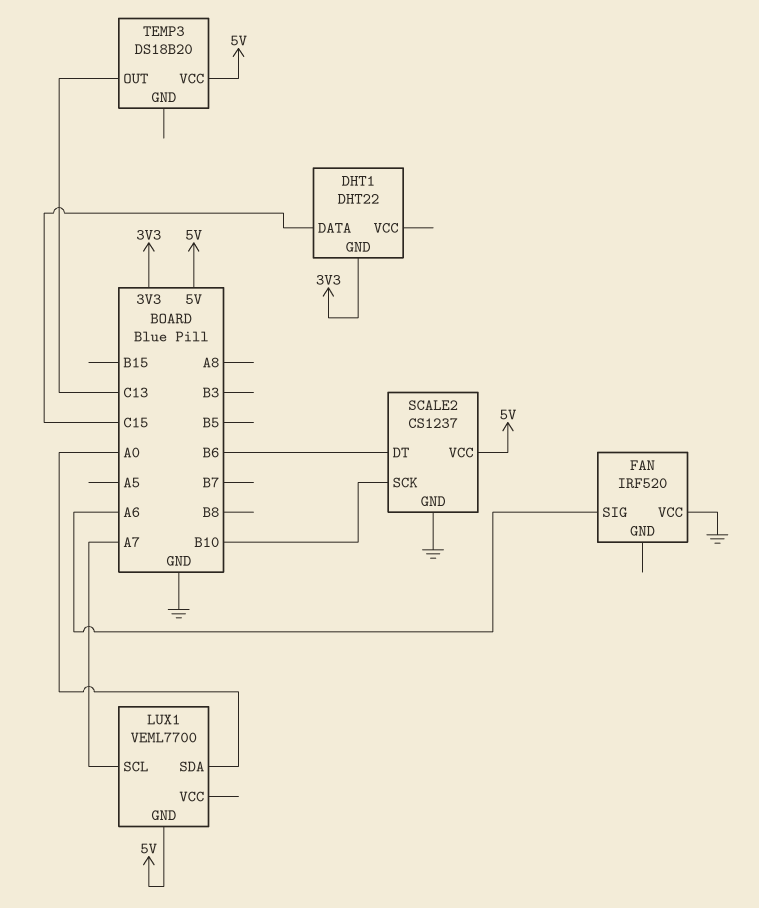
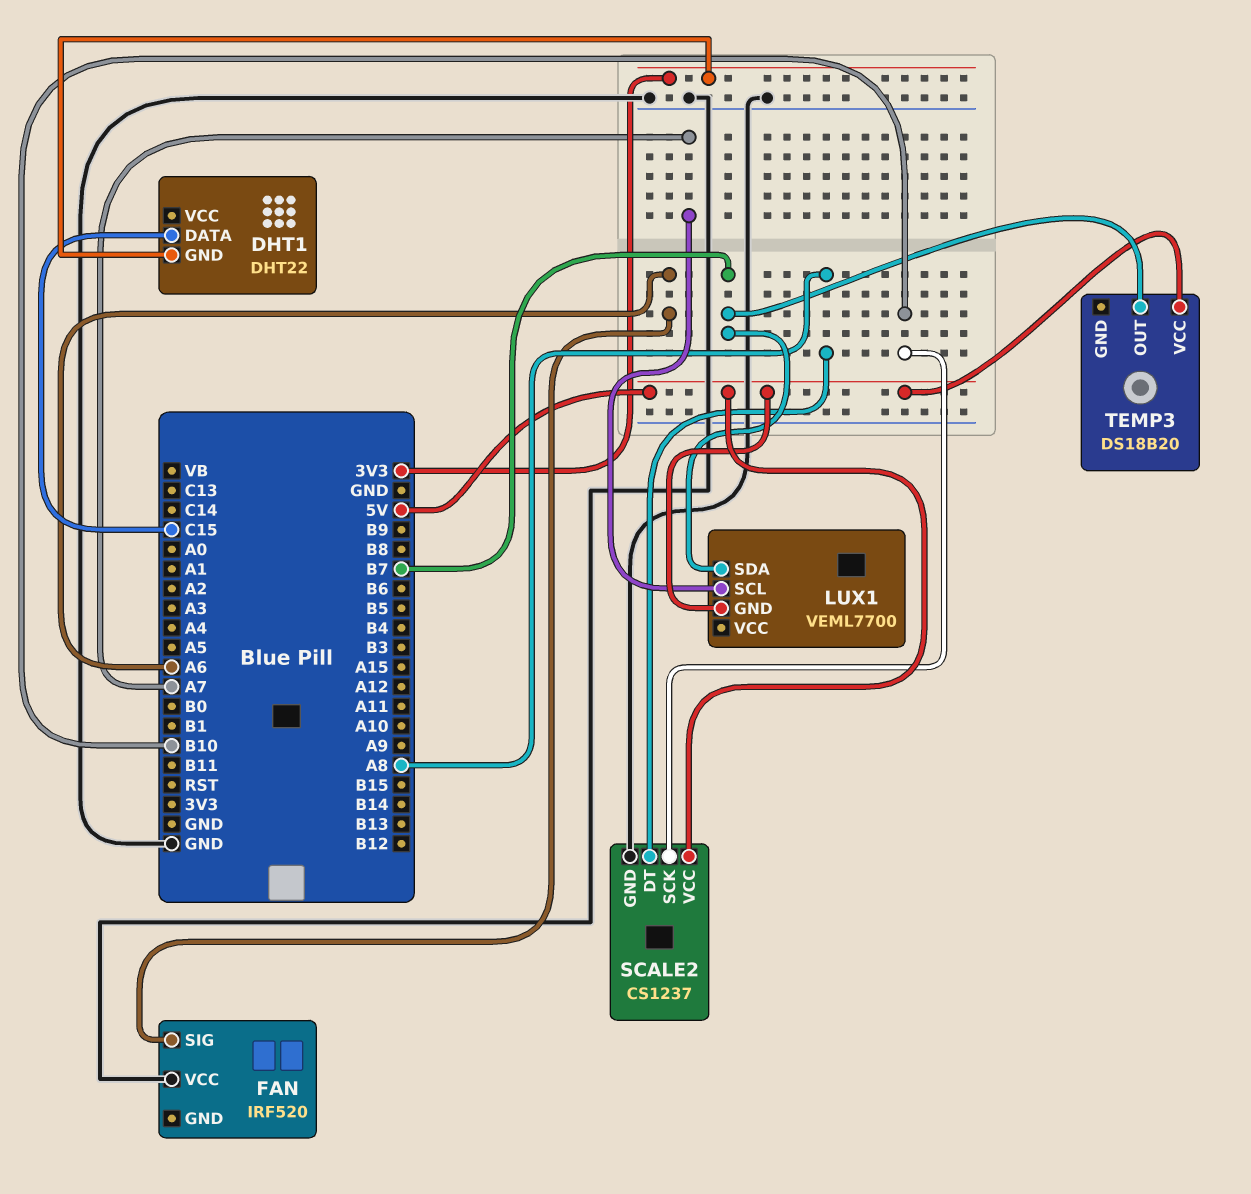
LUX1 pin SDA: A0 -> B7
SCALE2 pin DT: B6 -> A8
TEMP3 pin OUT: C13 -> B7

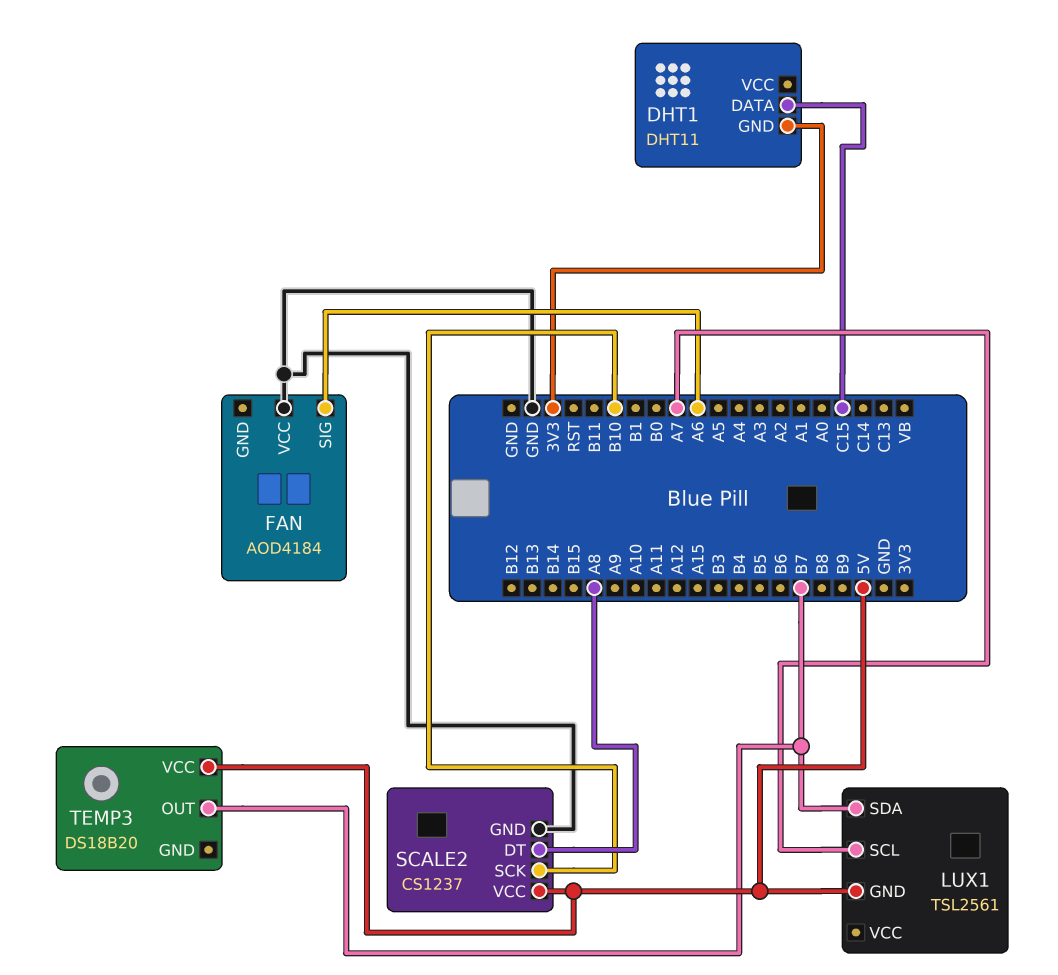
DHT1: DHT22 -> DHT11
FAN: IRF520 -> AOD4184
LUX1: VEML7700 -> TSL2561

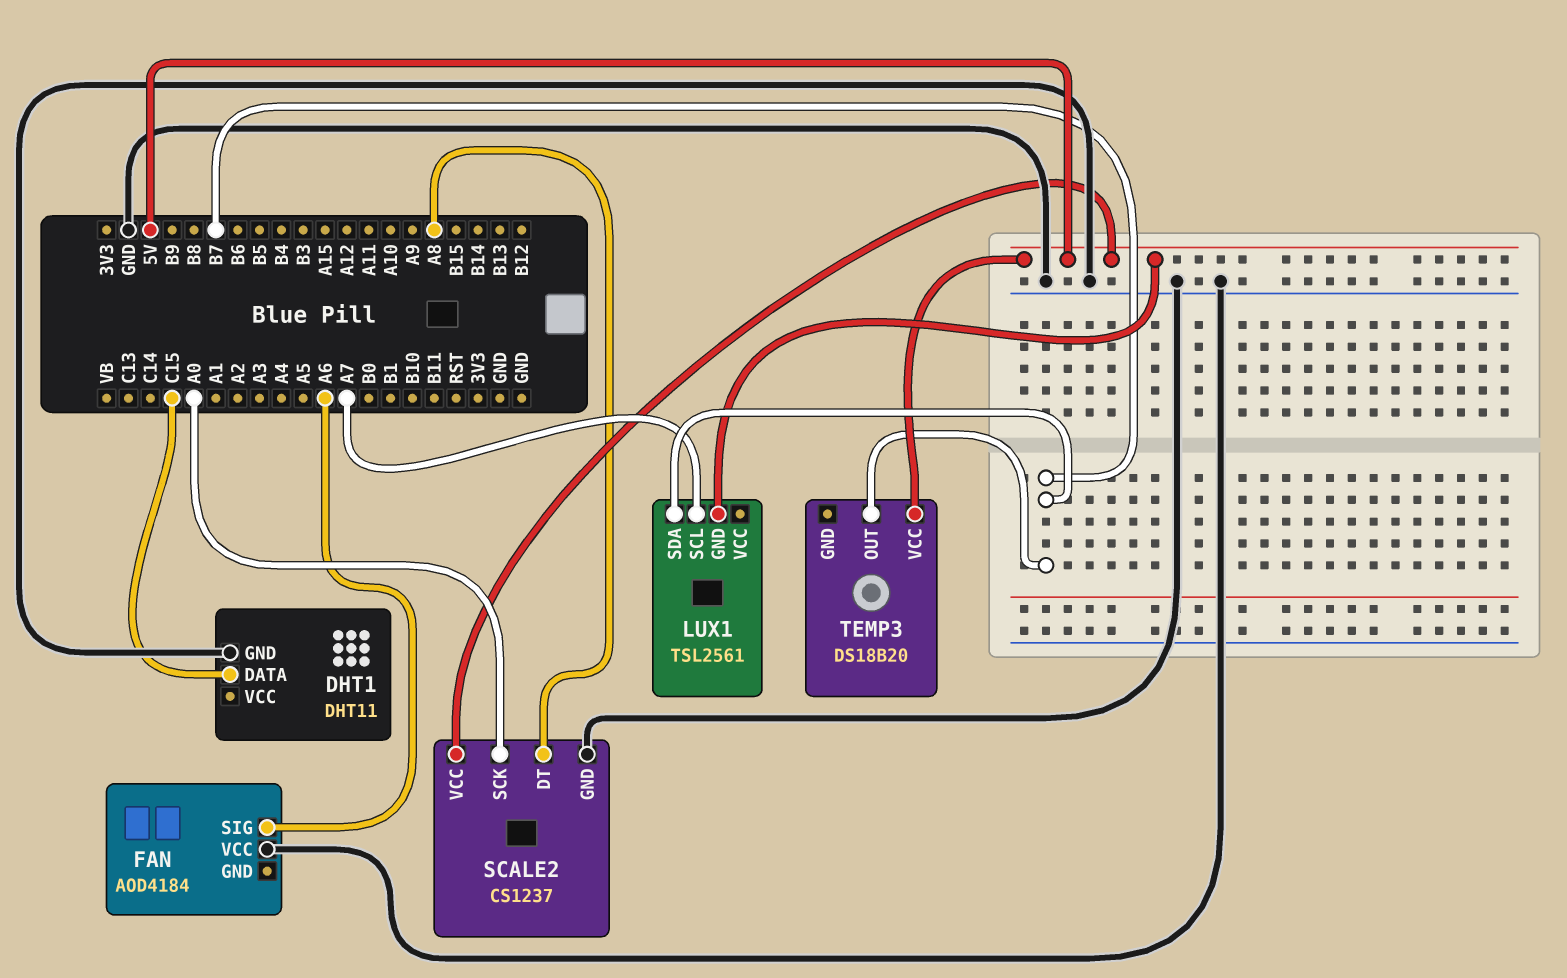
DHT1 pin GND: 3V3 -> GND
SCALE2 pin SCK: B10 -> A0

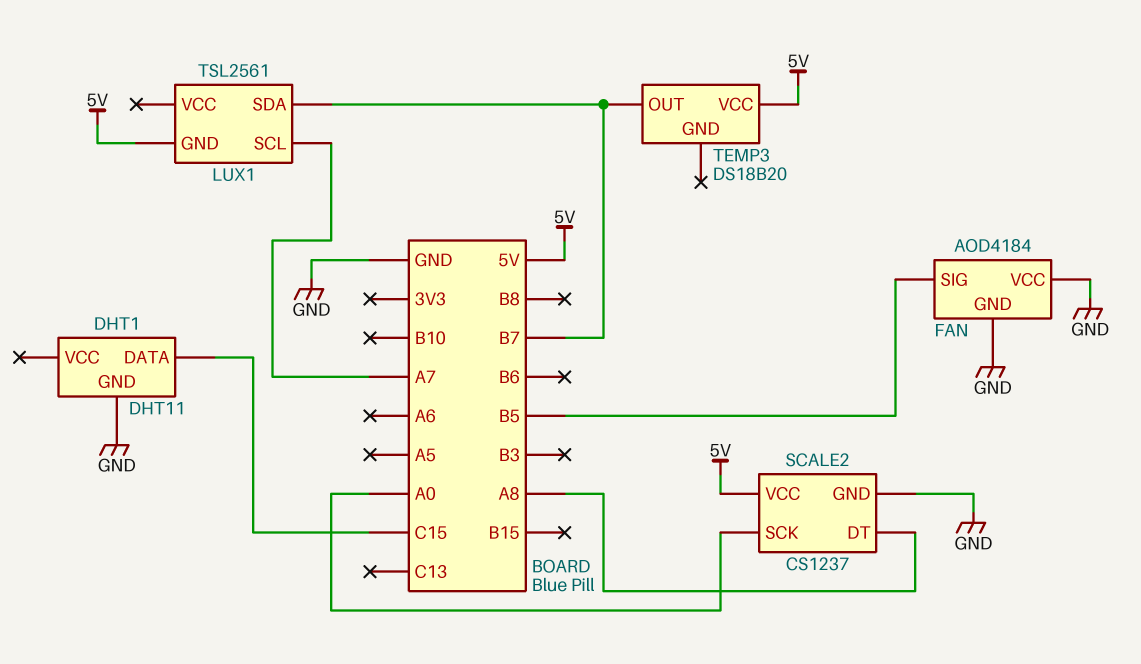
FAN pin GND: none -> GND
FAN pin SIG: A6 -> B5

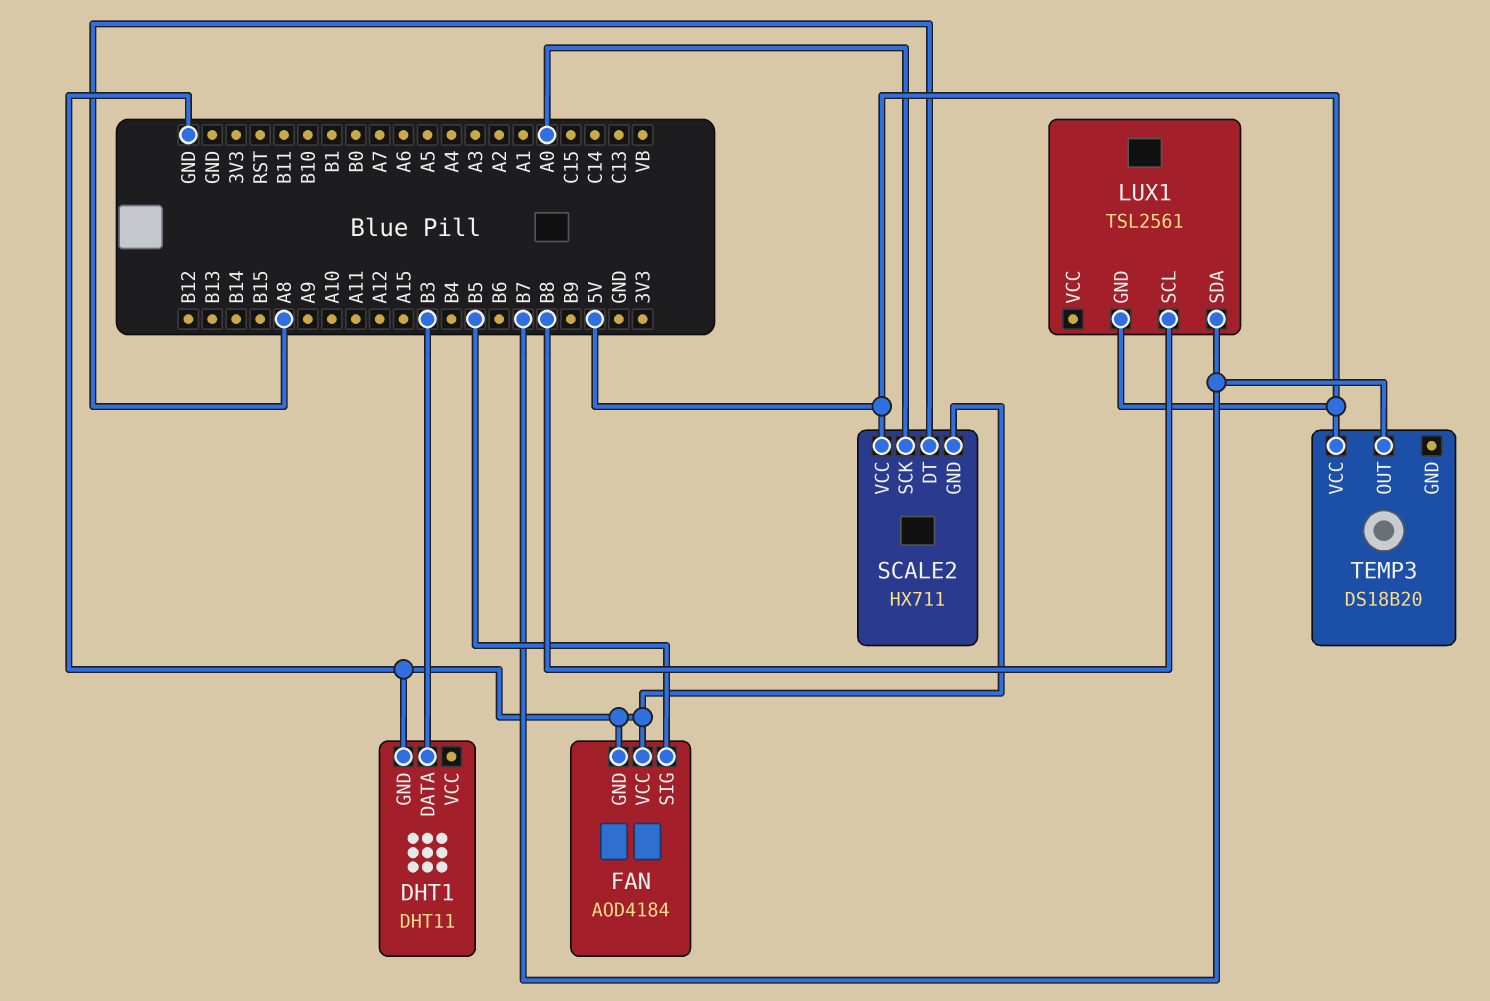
DHT1 pin DATA: C15 -> B3
LUX1 pin SCL: A7 -> B8
SCALE2: CS1237 -> HX711

